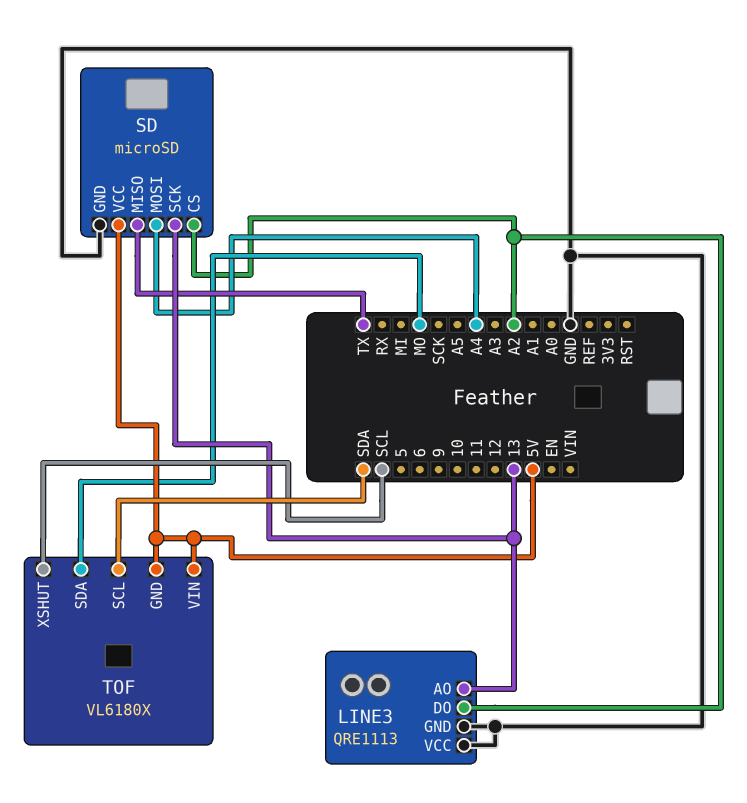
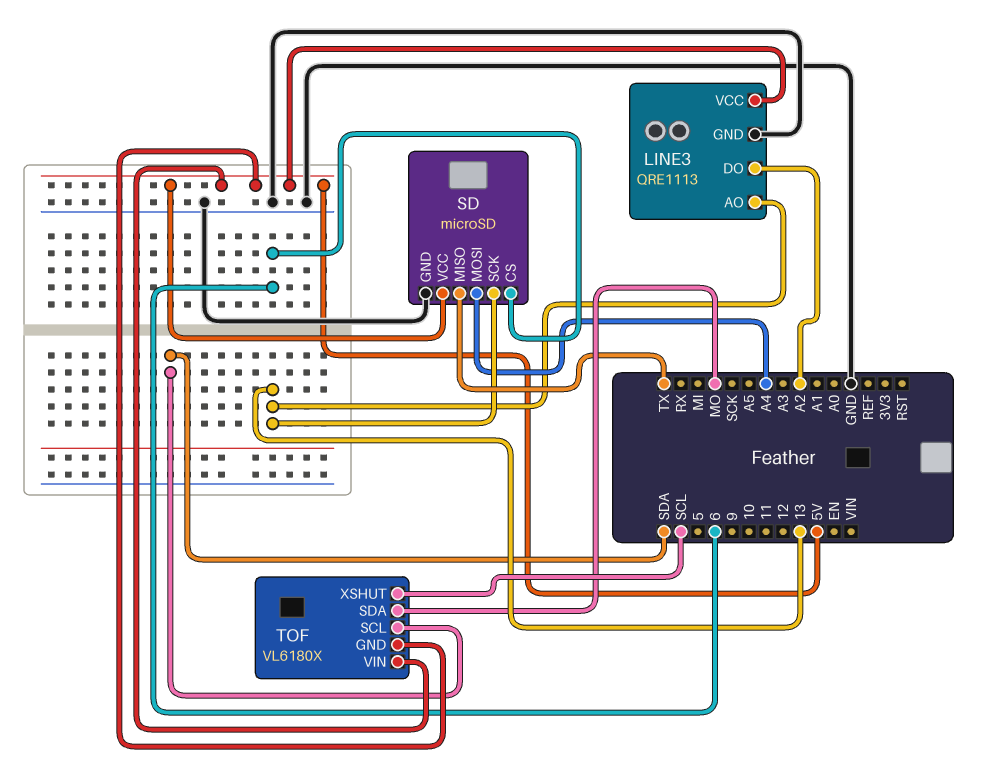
LINE3 pin VCC: GND -> 5V
SD pin CS: A2 -> 6

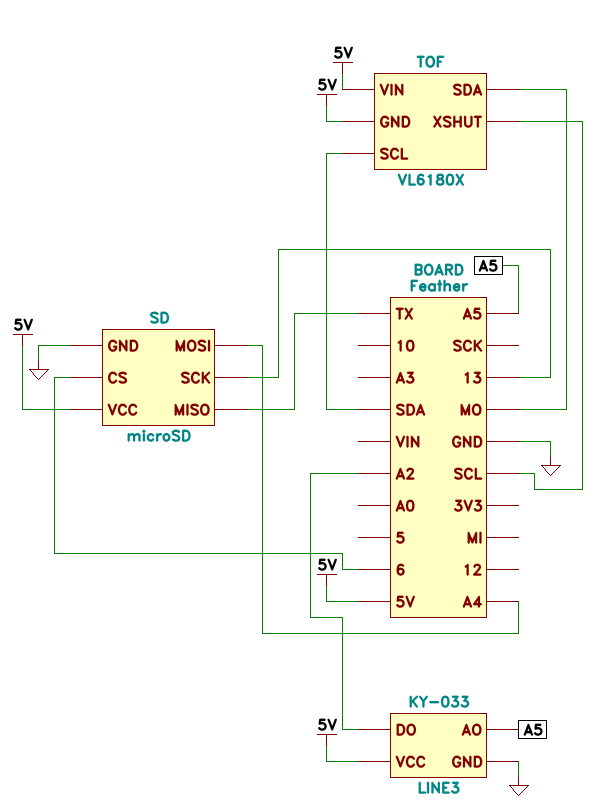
LINE3: QRE1113 -> KY-033
LINE3 pin AO: 13 -> A5

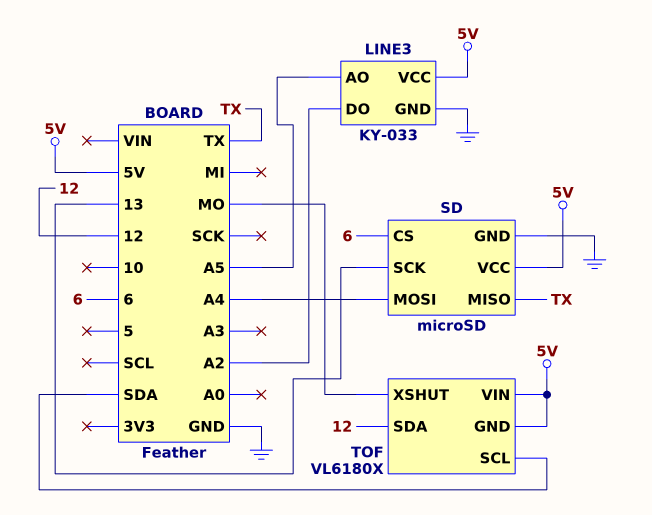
TOF pin SDA: MO -> 12
TOF pin XSHUT: SCL -> MO

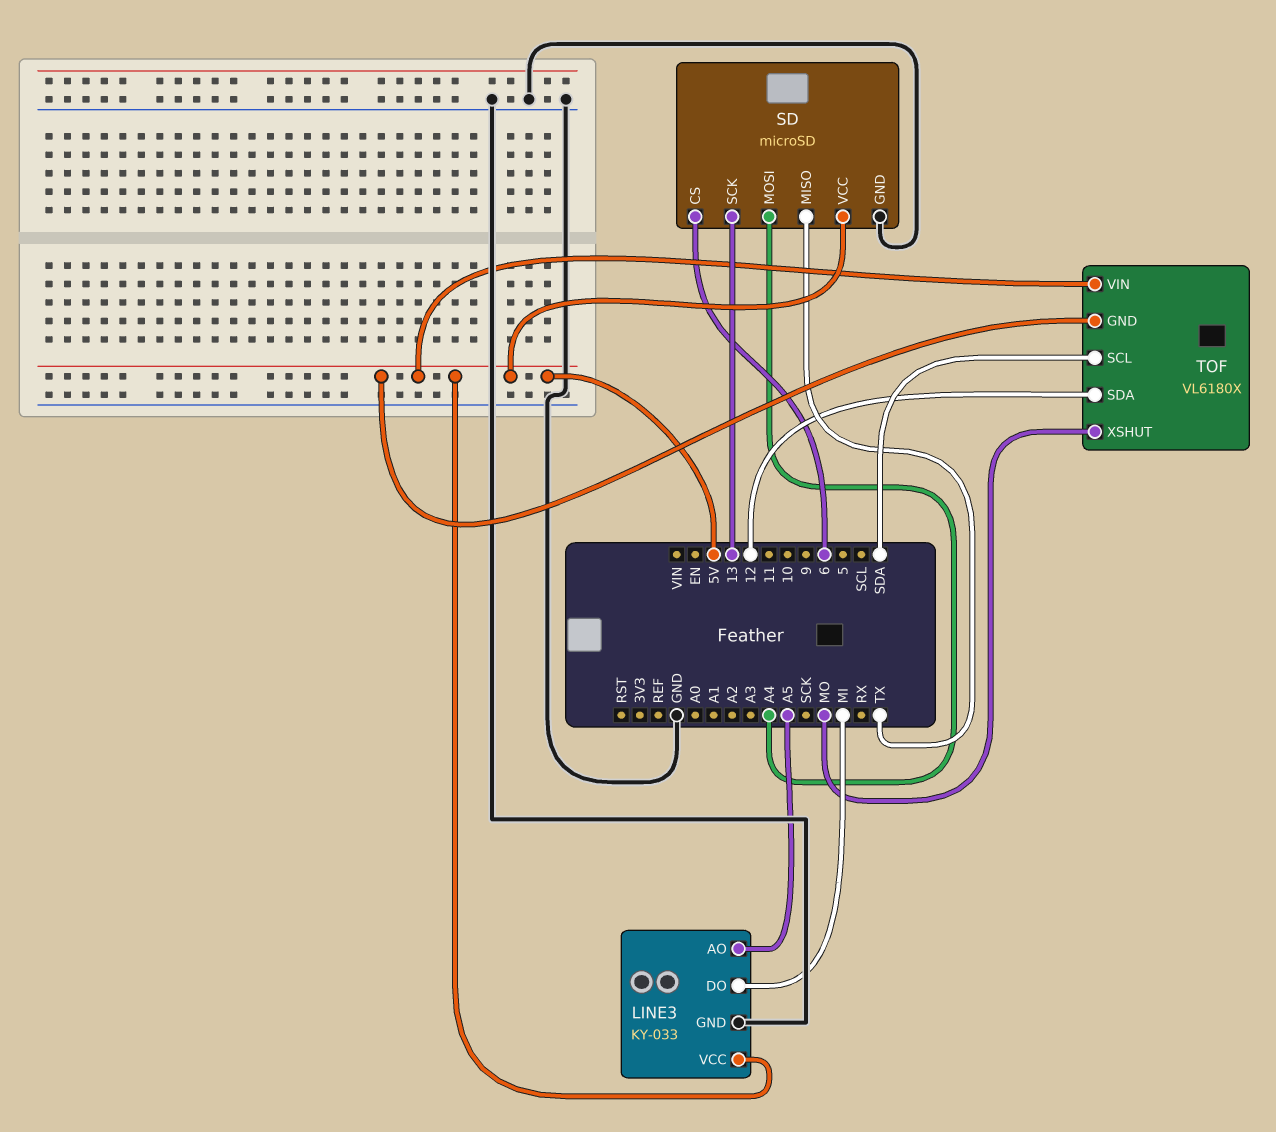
LINE3 pin DO: A2 -> MI

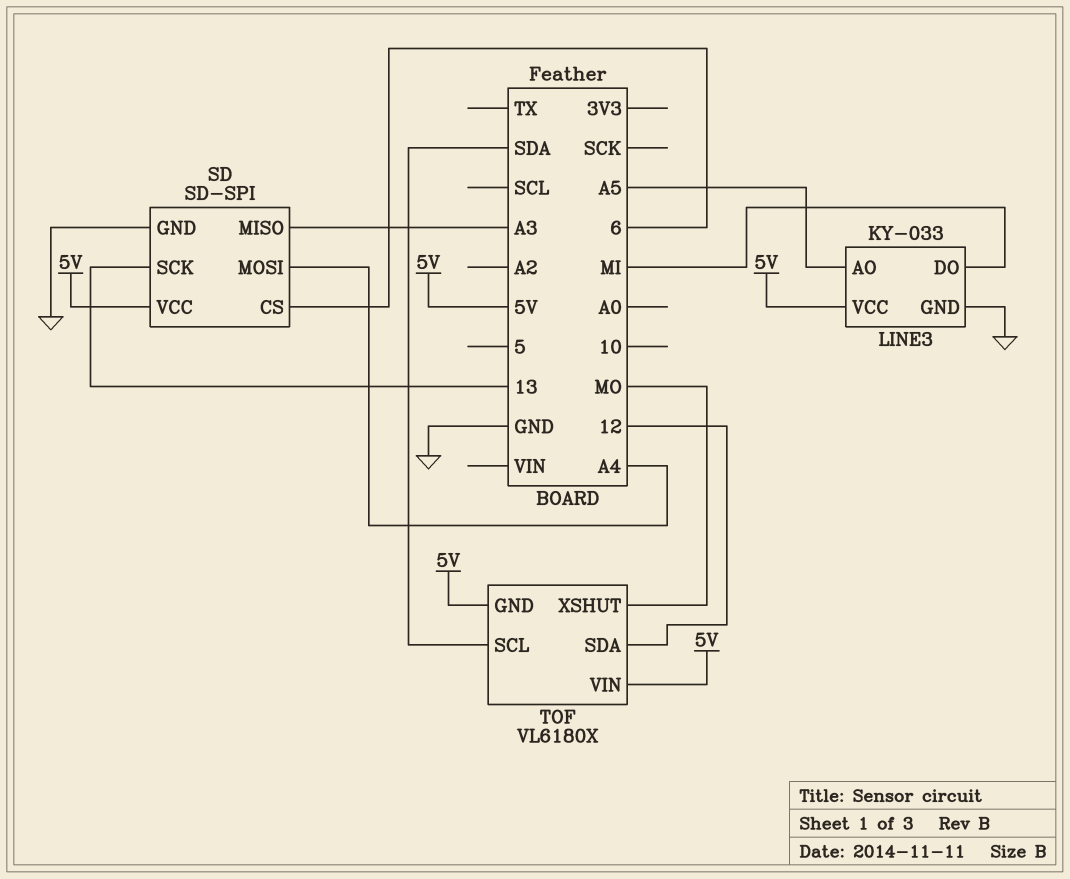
SD: microSD -> SD-SPI
SD pin MISO: TX -> A3

